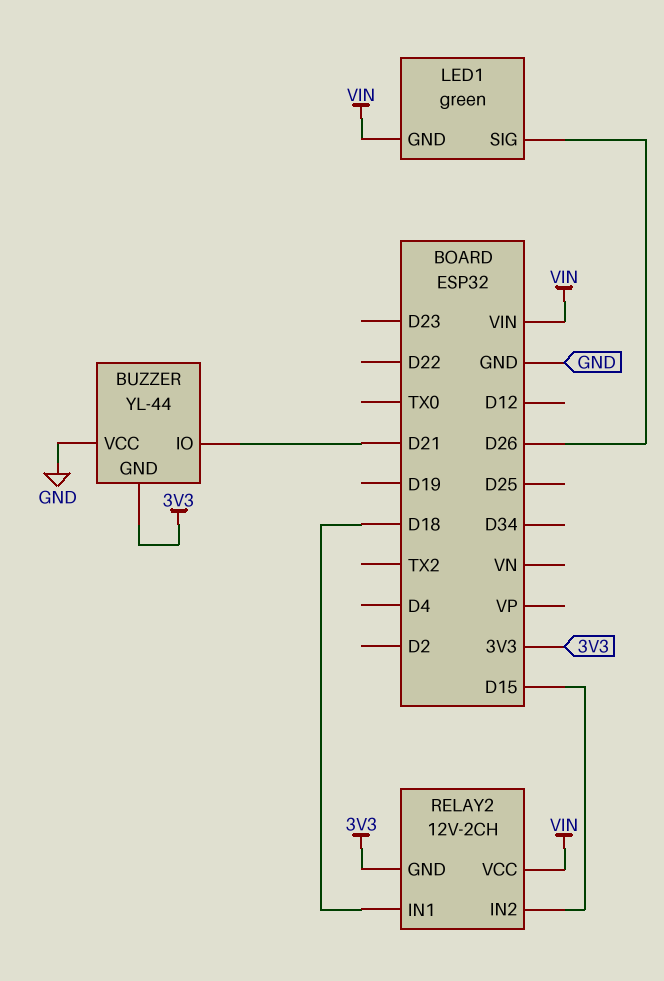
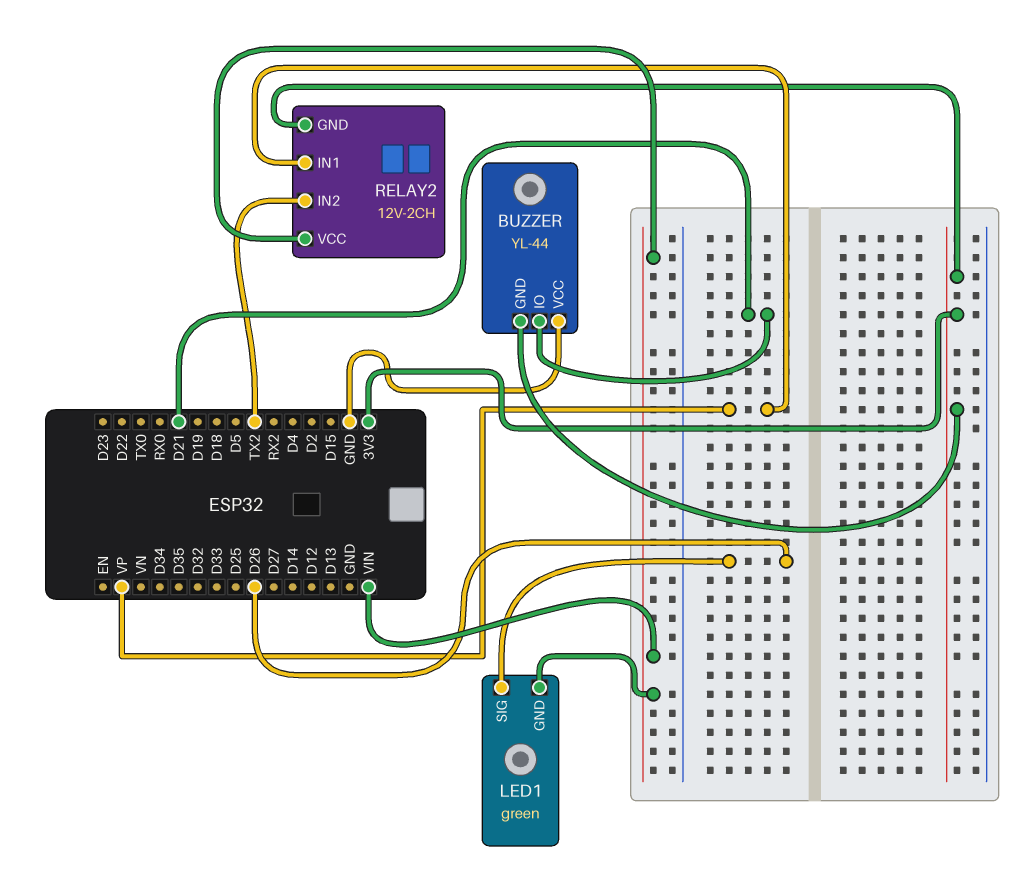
RELAY2 pin IN1: D18 -> VP
RELAY2 pin IN2: D15 -> TX2

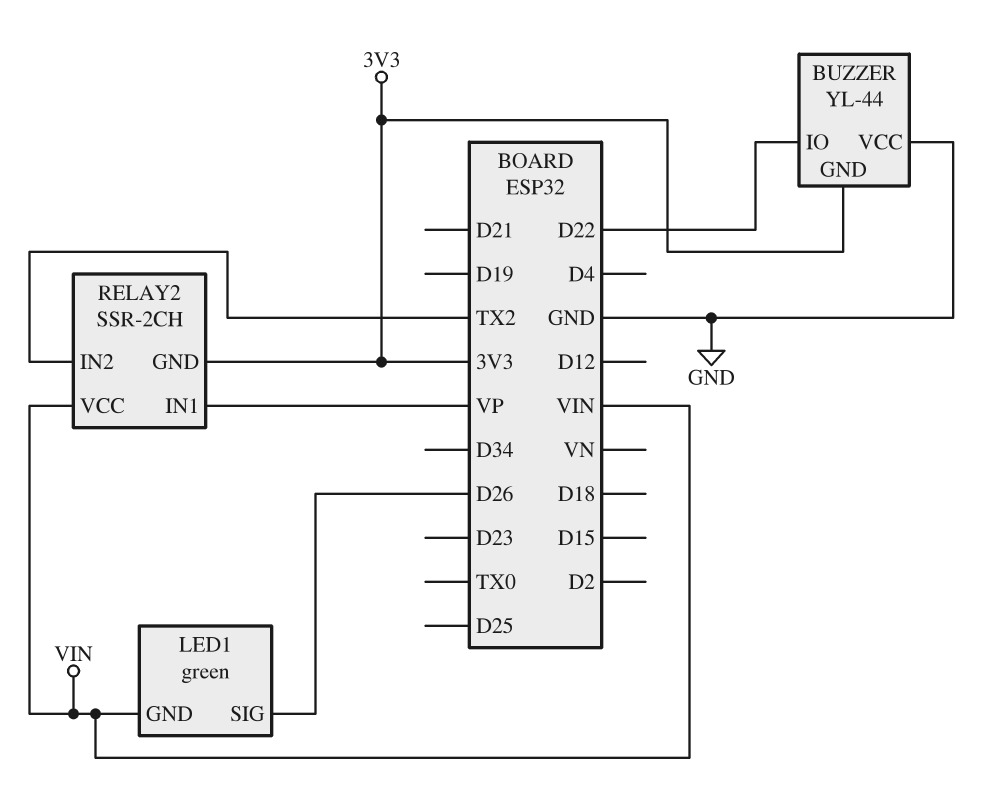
BUZZER pin IO: D21 -> D22
RELAY2: 12V-2CH -> SSR-2CH

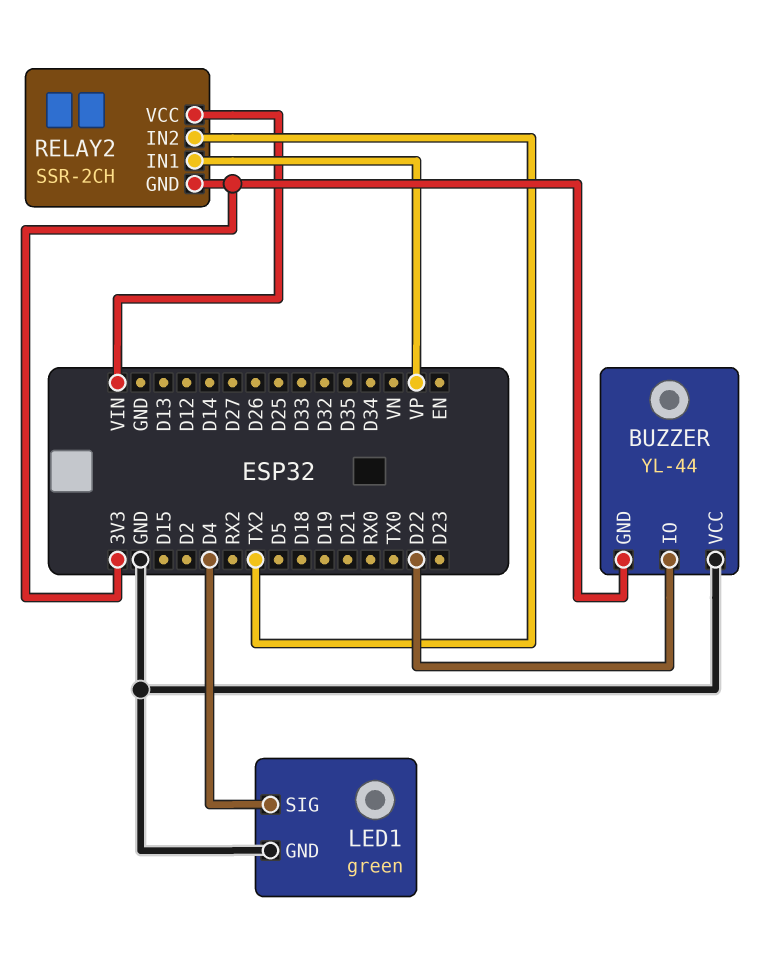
LED1 pin GND: VIN -> GND
LED1 pin SIG: D26 -> D4

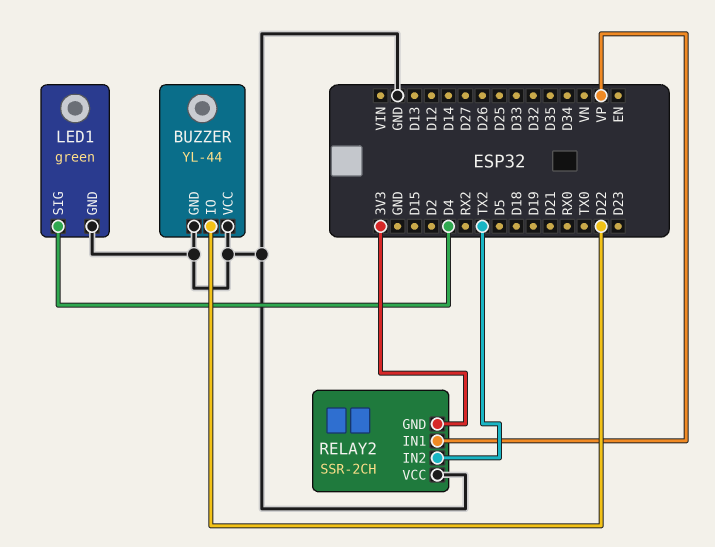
BUZZER pin GND: 3V3 -> GND
RELAY2 pin VCC: VIN -> GND

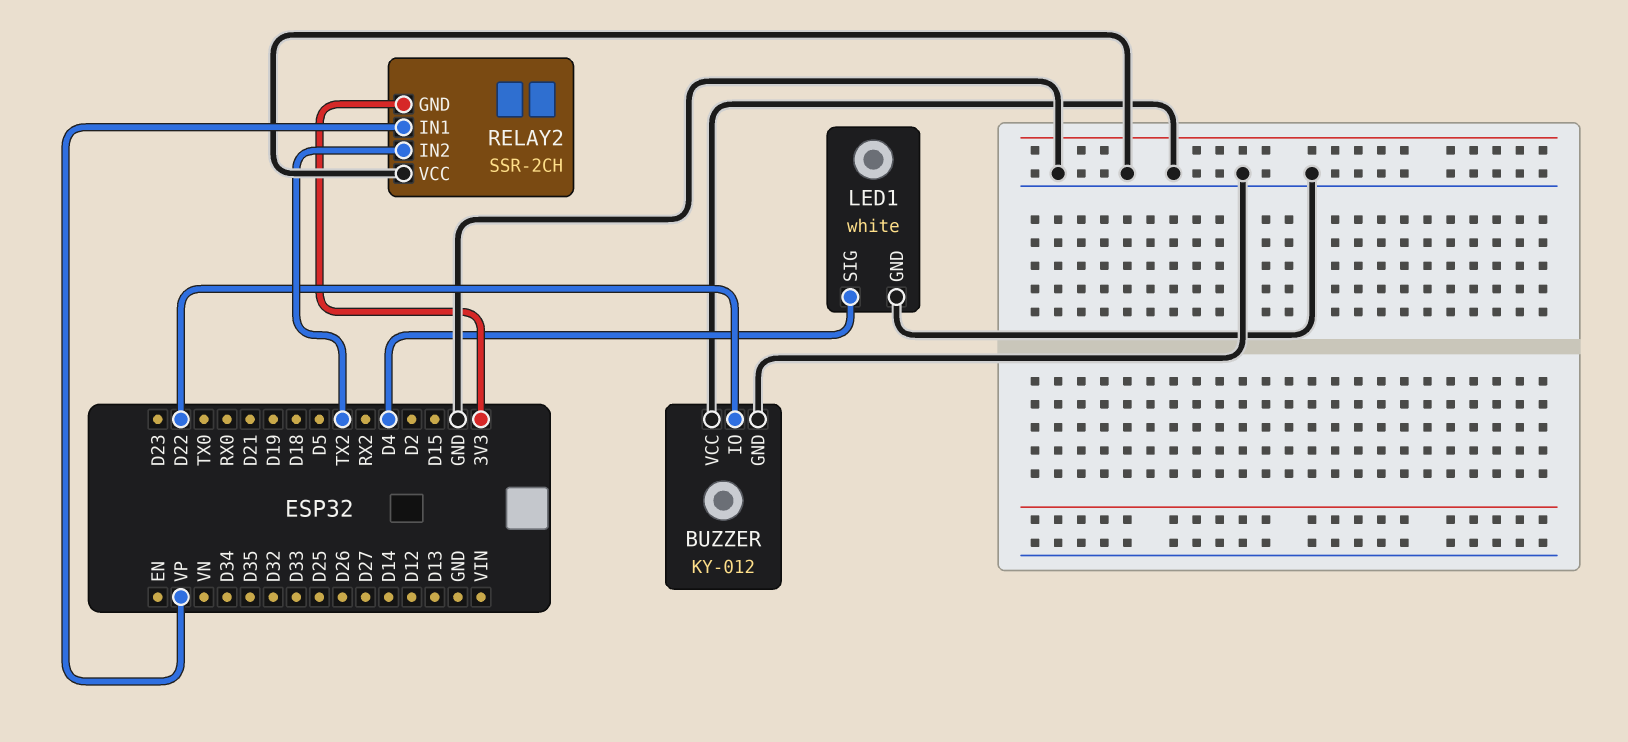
BUZZER: YL-44 -> KY-012
LED1: green -> white

